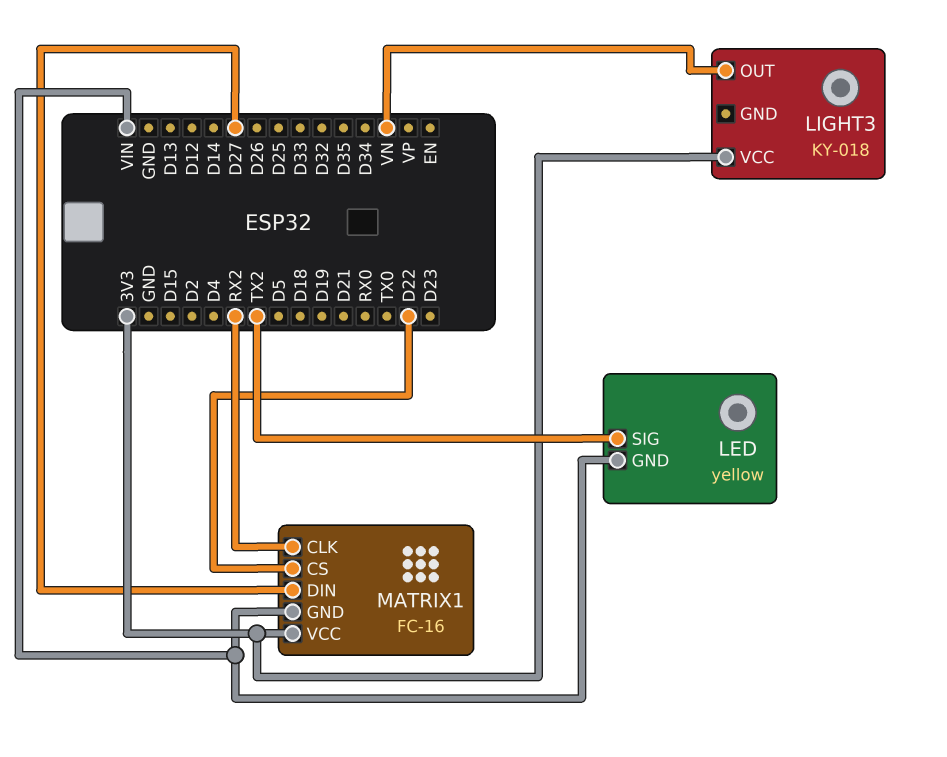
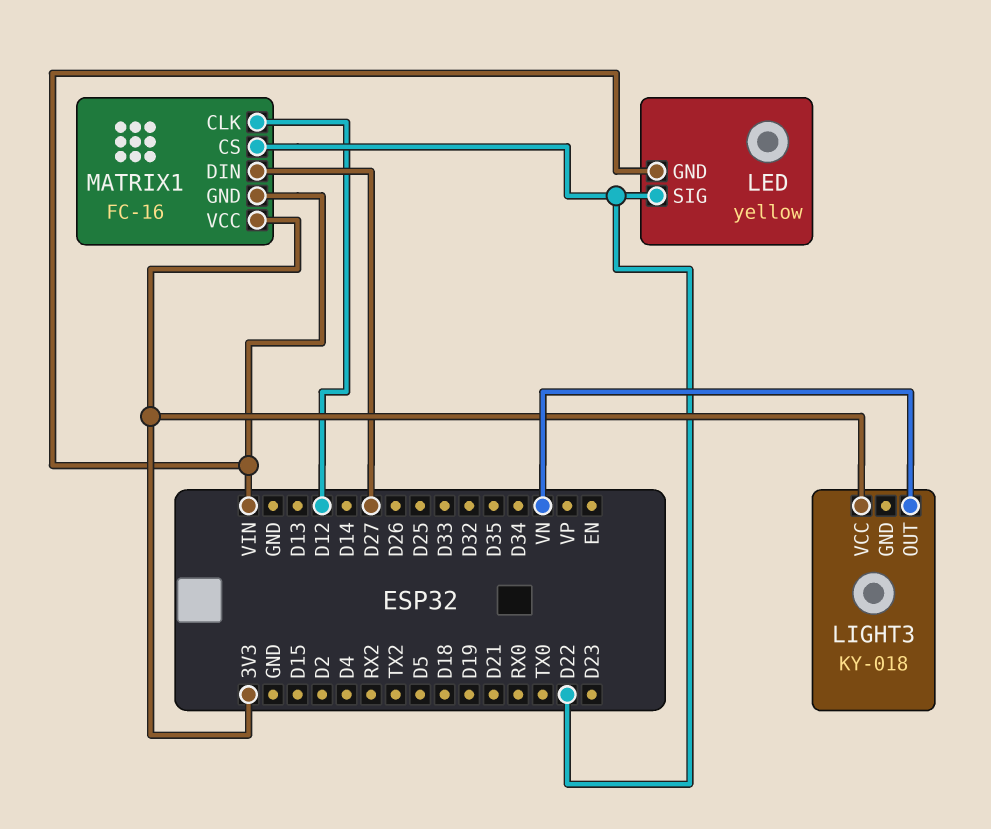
LED pin SIG: TX2 -> D22
MATRIX1 pin CLK: RX2 -> D12

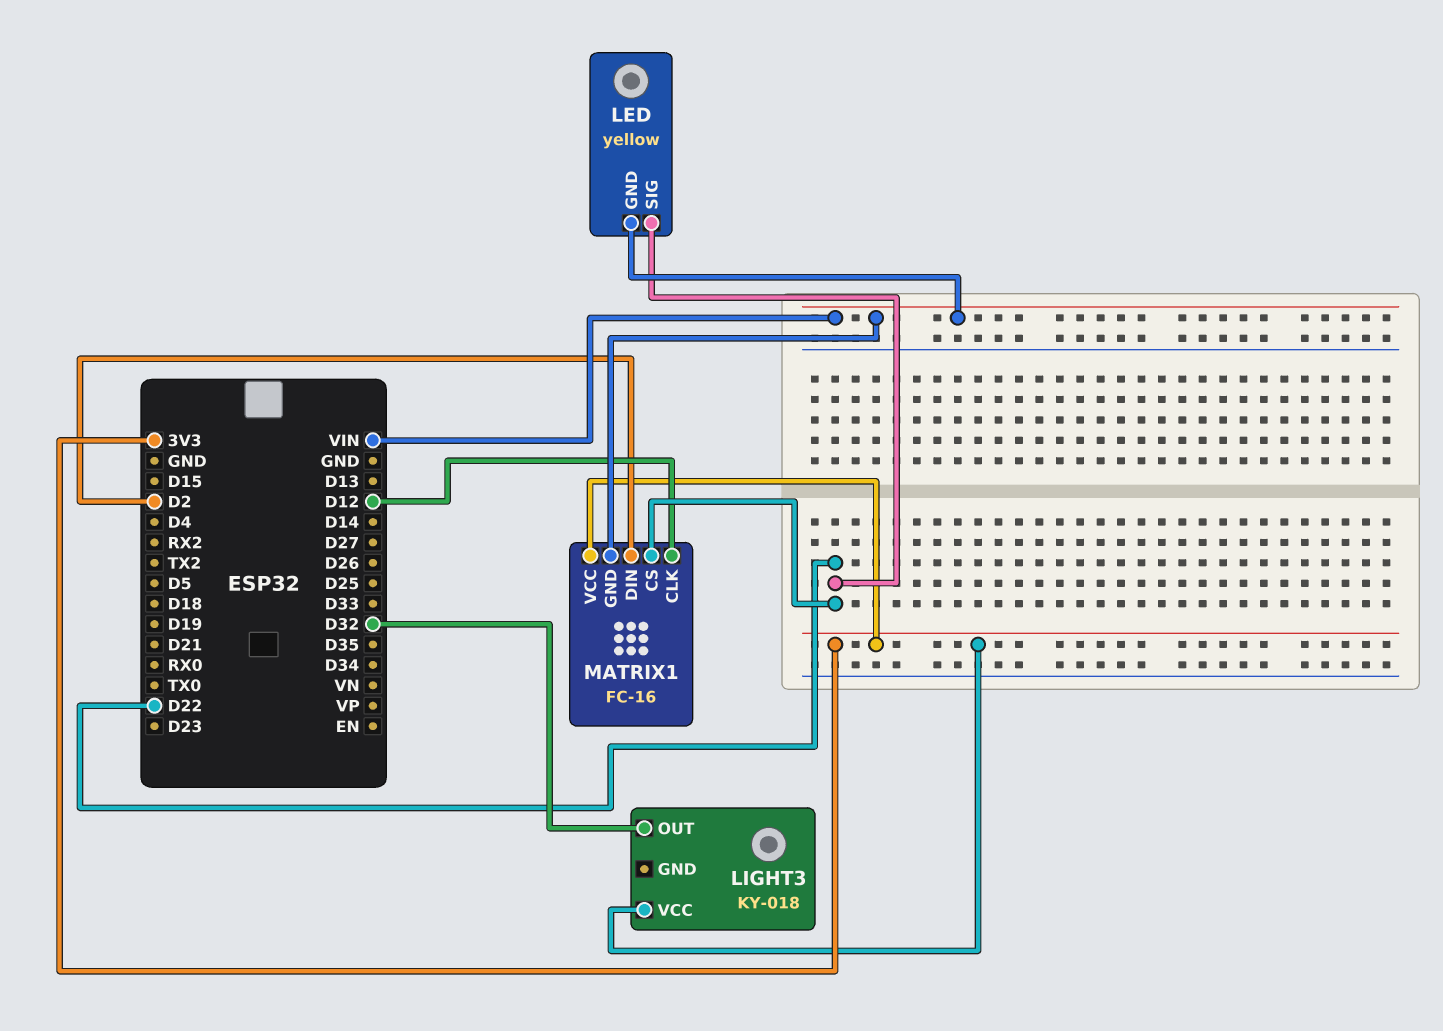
LIGHT3 pin OUT: VN -> D32
MATRIX1 pin DIN: D27 -> D2

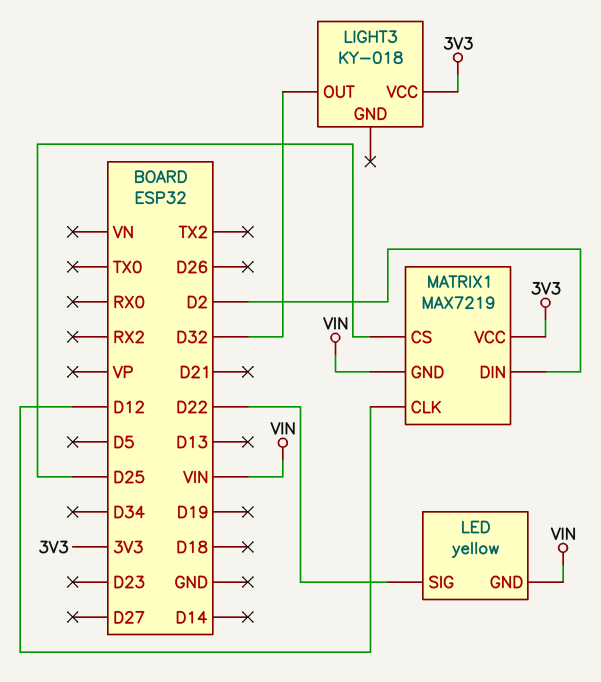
MATRIX1: FC-16 -> MAX7219
MATRIX1 pin CS: D22 -> D25

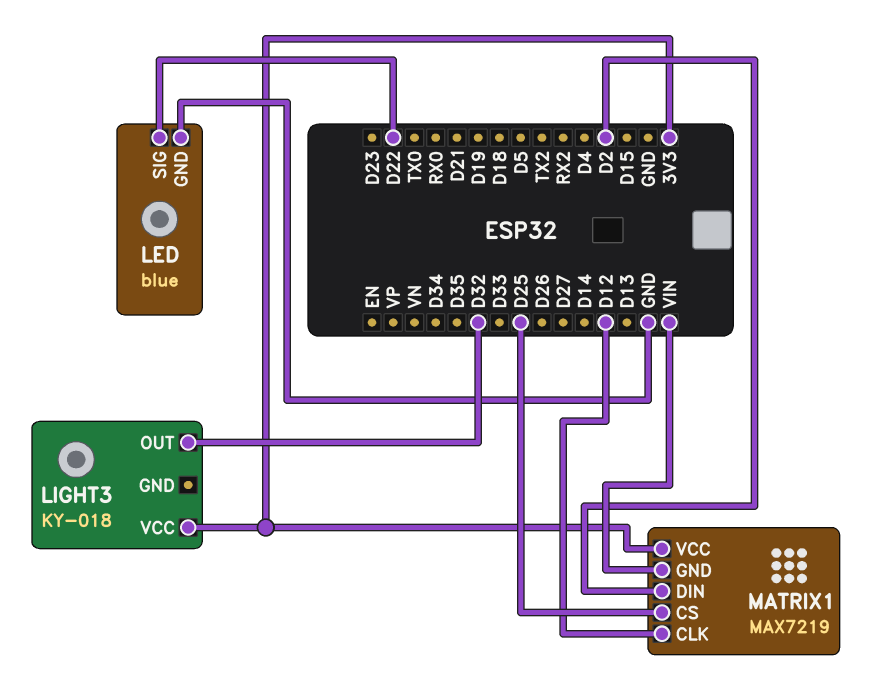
LED: yellow -> blue
LED pin GND: VIN -> GND

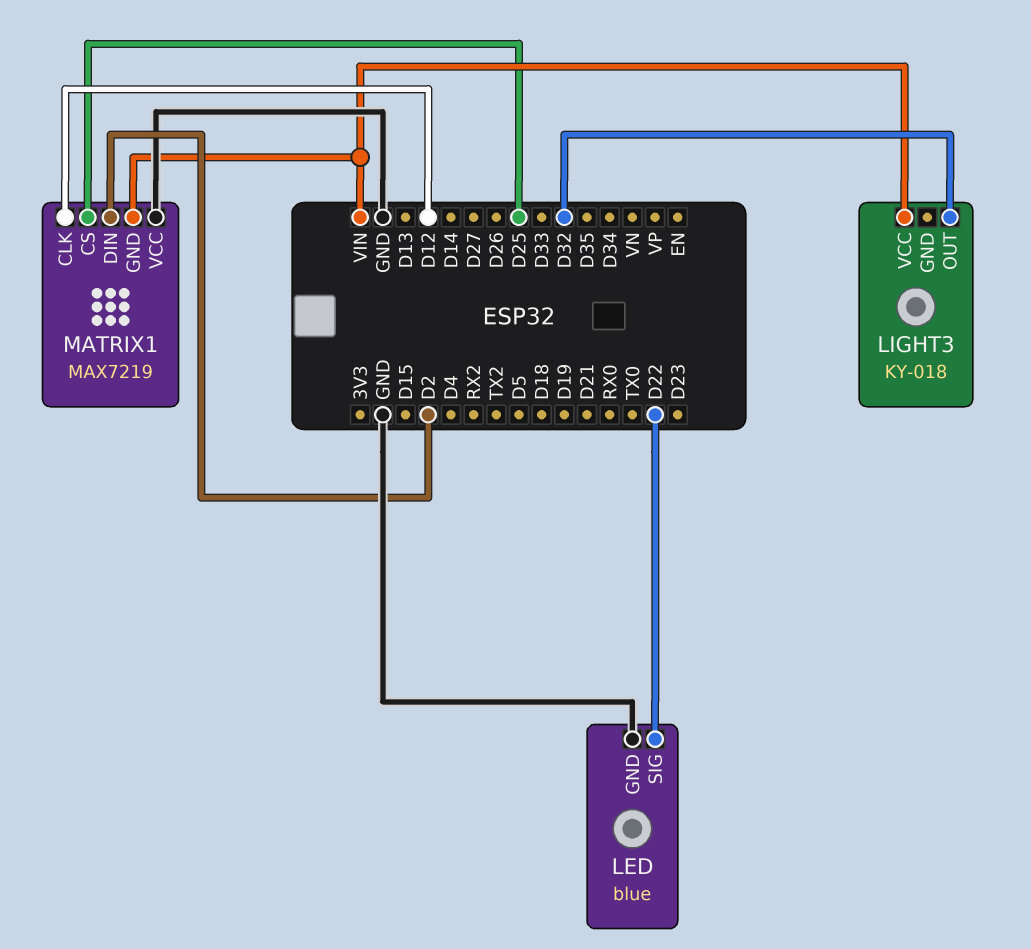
LIGHT3 pin VCC: 3V3 -> VIN
MATRIX1 pin VCC: 3V3 -> GND

